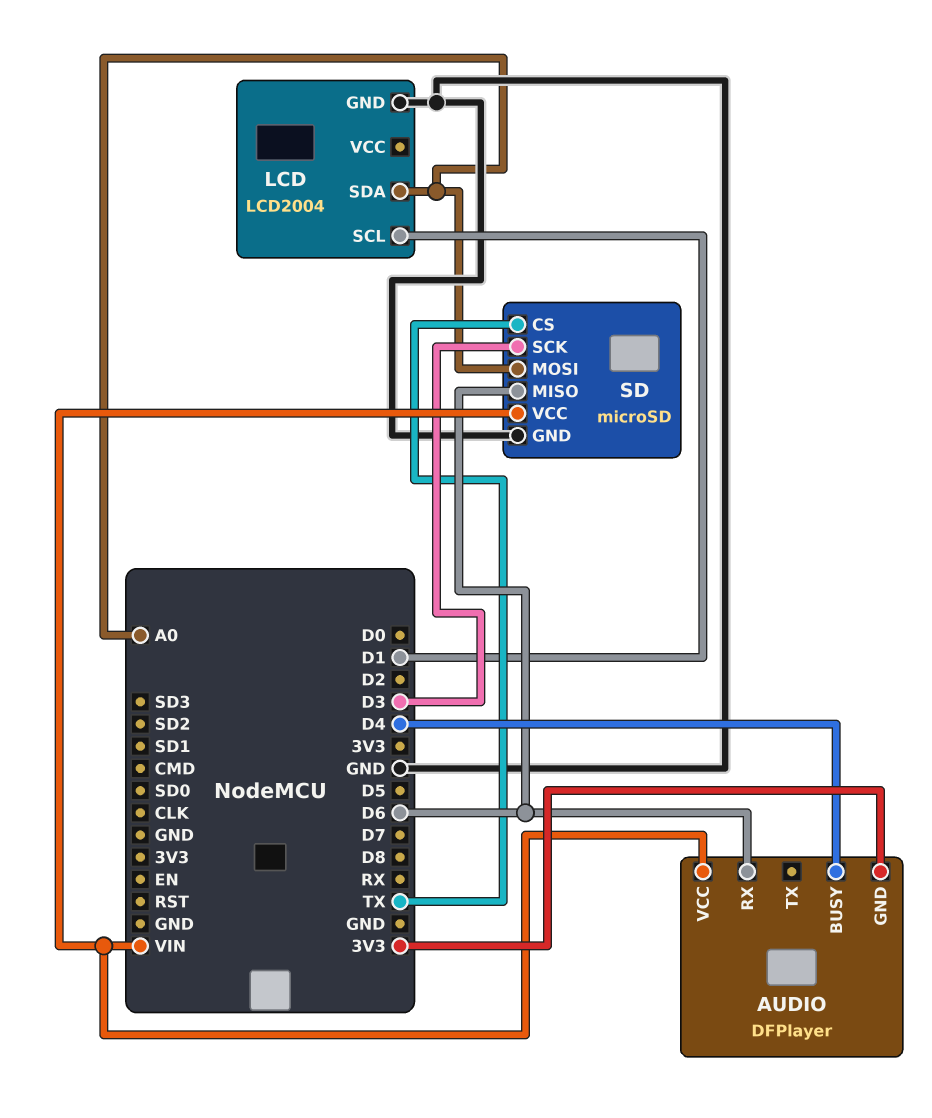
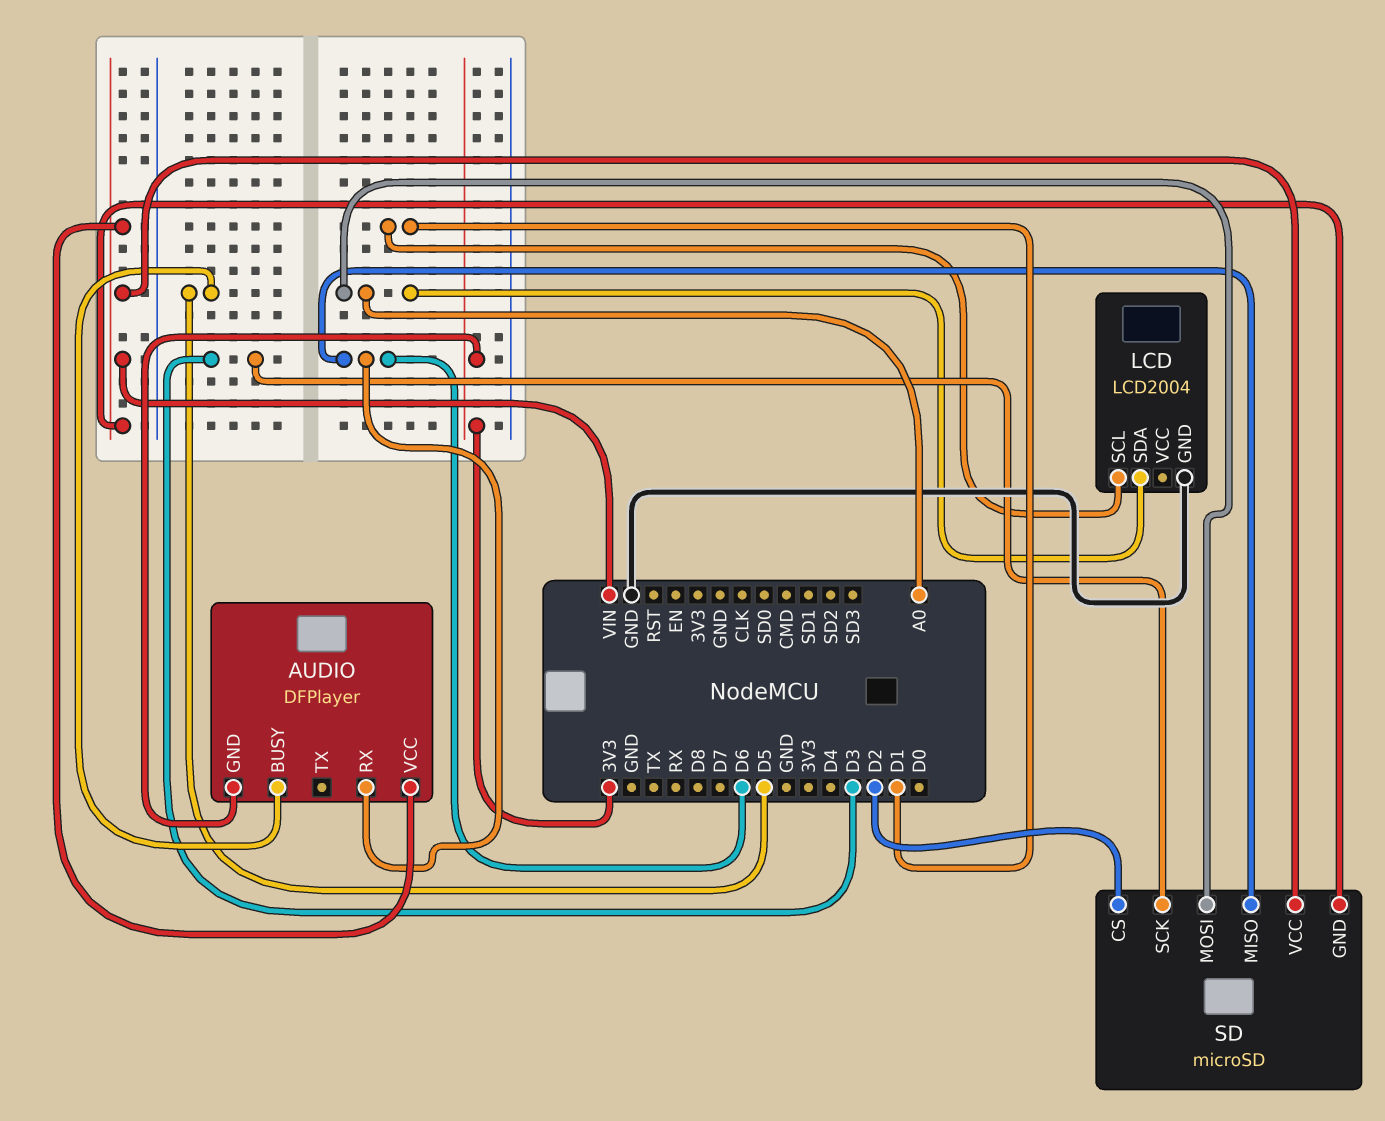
AUDIO pin BUSY: D4 -> D5
SD pin CS: TX -> D2
SD pin GND: GND -> VIN

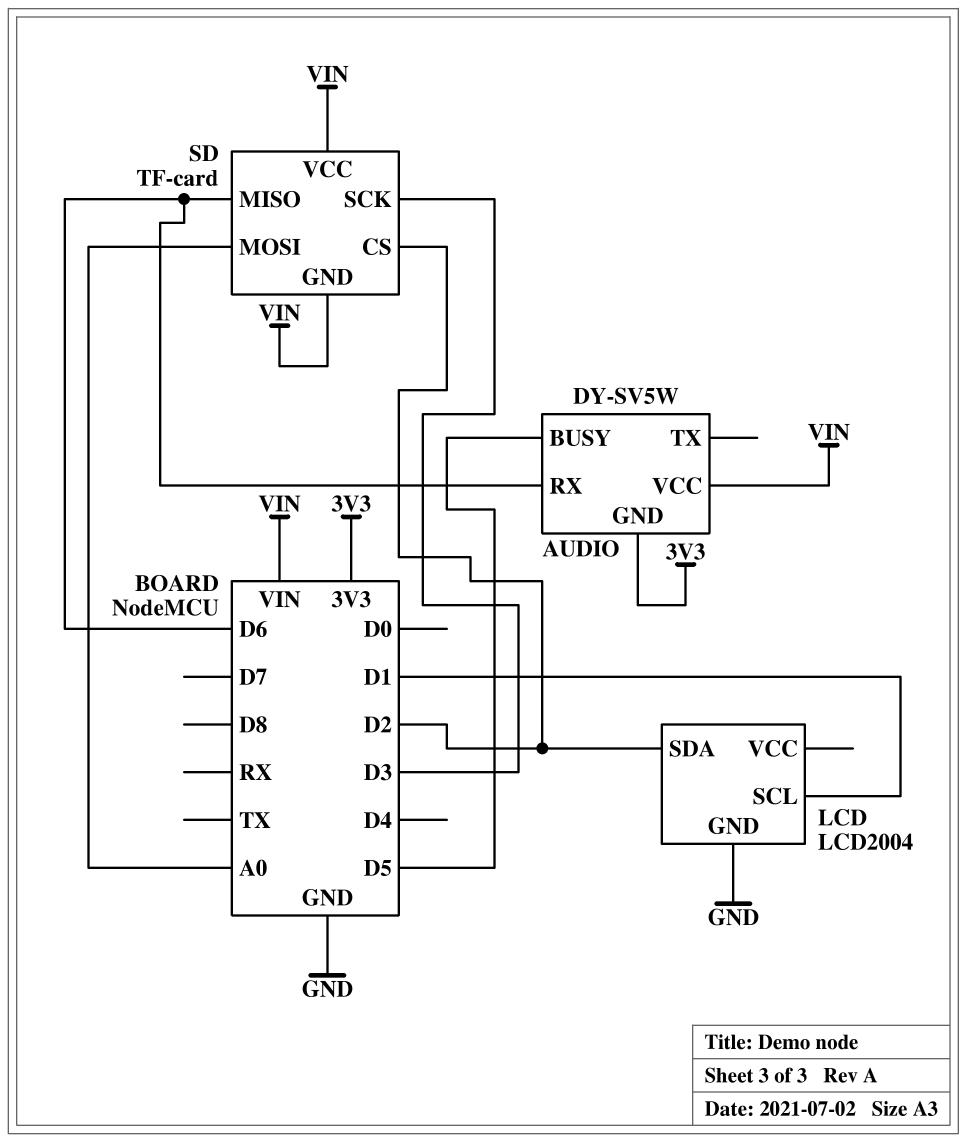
AUDIO: DFPlayer -> DY-SV5W
LCD pin SDA: A0 -> D2
SD: microSD -> TF-card

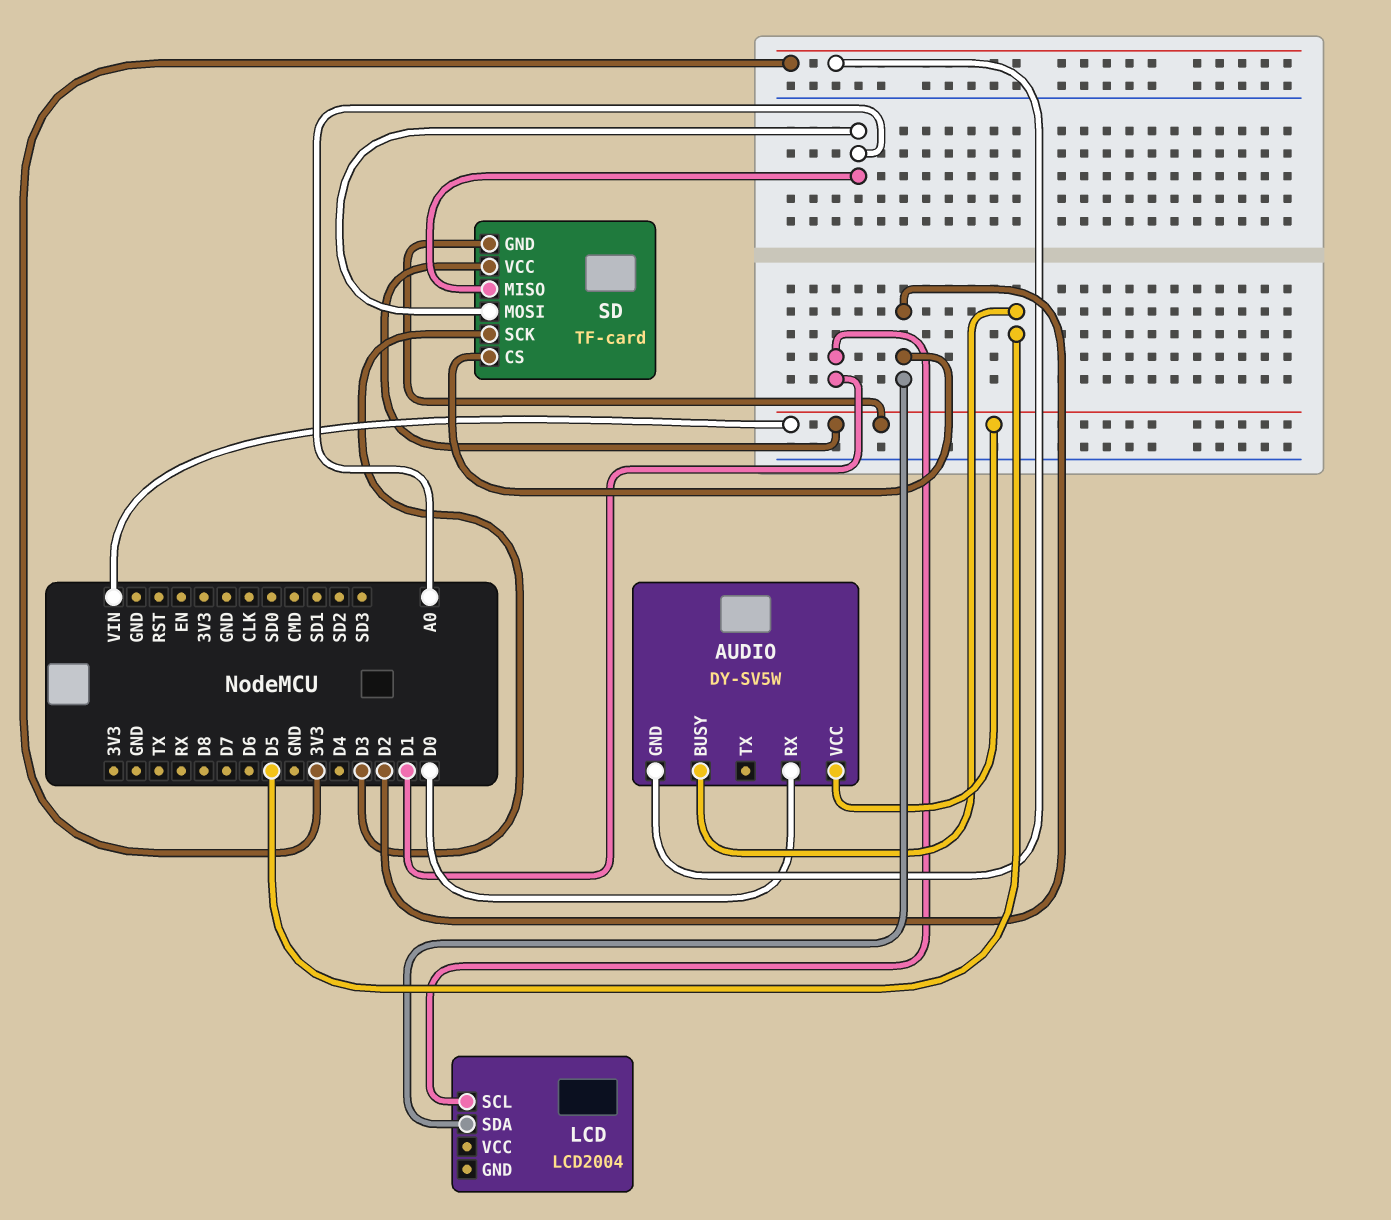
AUDIO pin RX: D6 -> D0
LCD pin GND: GND -> none
SD pin MISO: D6 -> A0

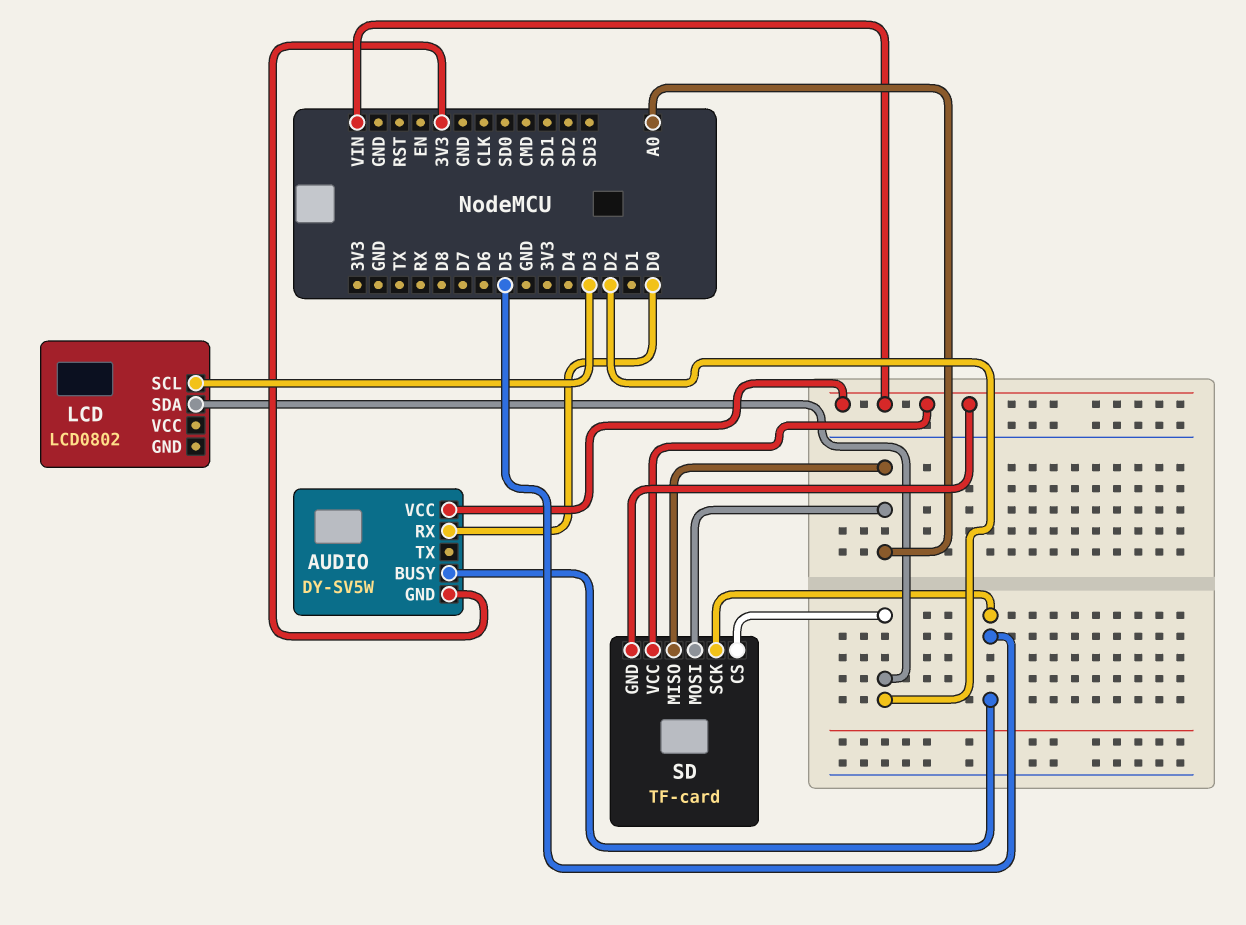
LCD: LCD2004 -> LCD0802
LCD pin SCL: D1 -> D3
SD pin SCK: D3 -> D5

